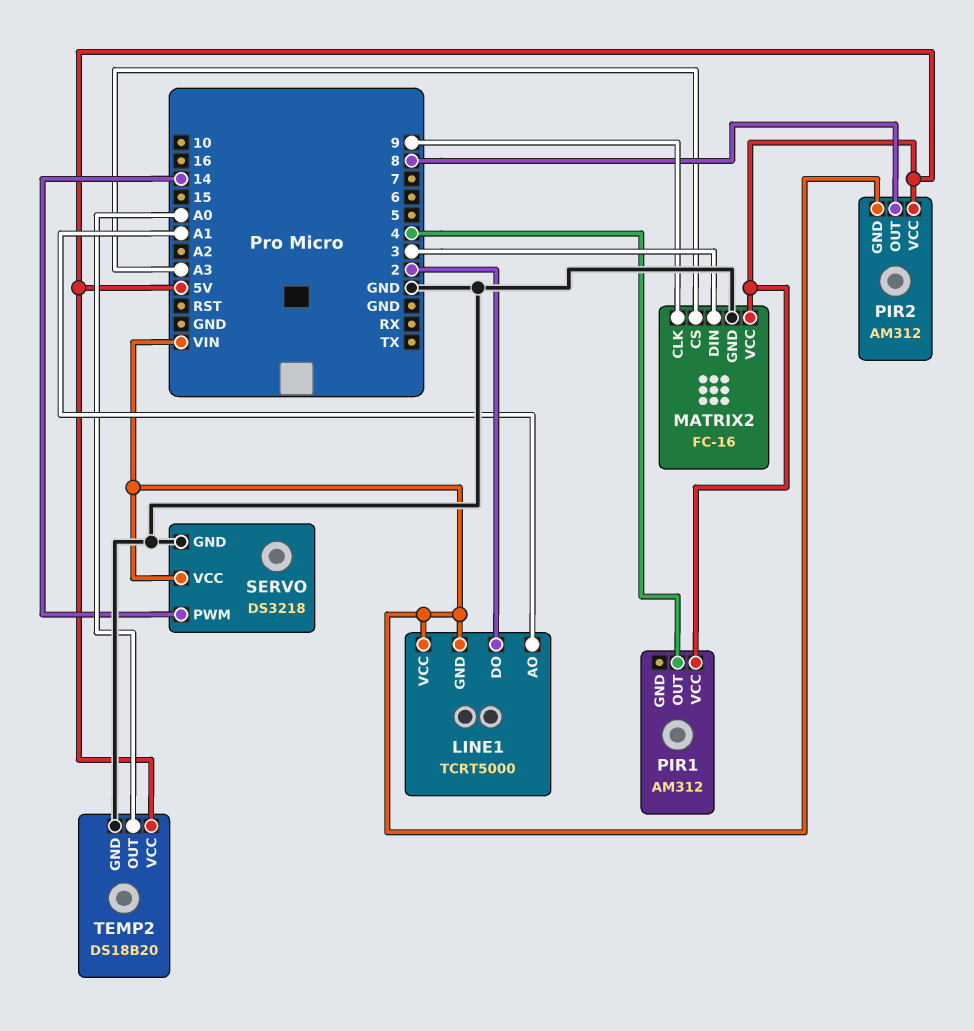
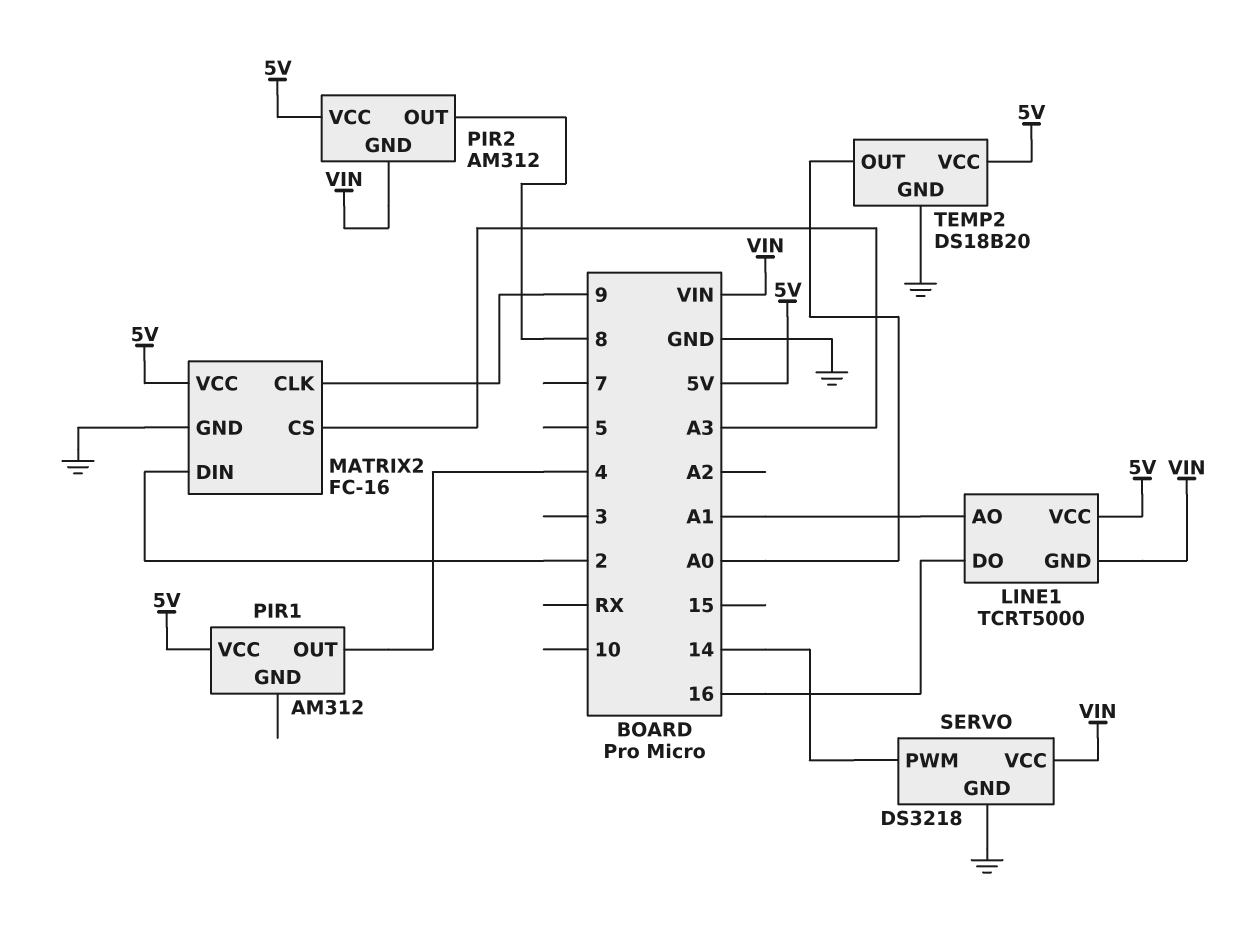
LINE1 pin DO: 2 -> 16
LINE1 pin VCC: VIN -> 5V
MATRIX2 pin DIN: 3 -> 2

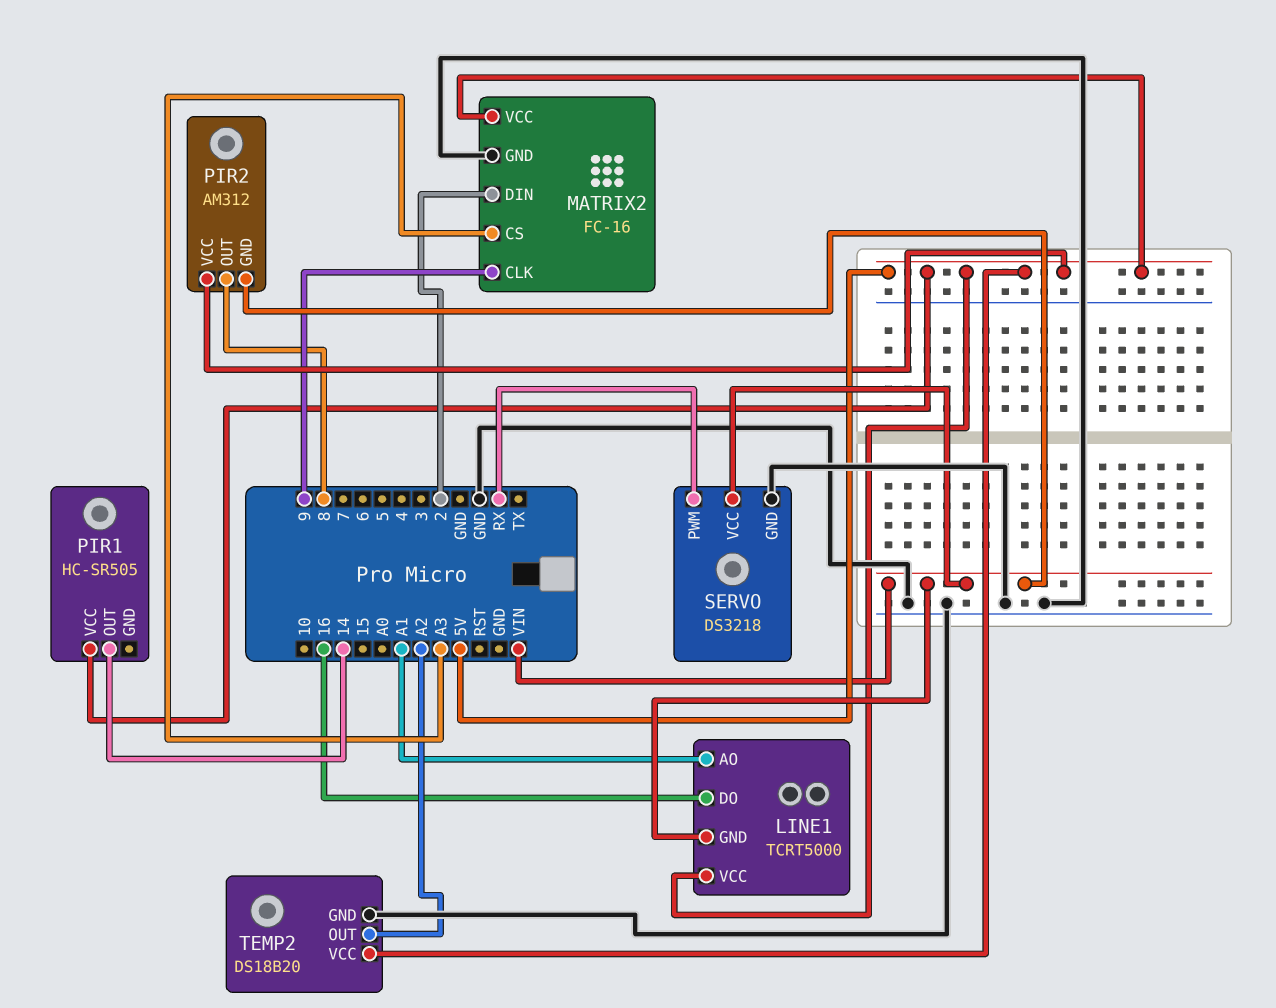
PIR1: AM312 -> HC-SR505
PIR1 pin OUT: 4 -> 14
SERVO pin PWM: 14 -> RX
TEMP2 pin OUT: A0 -> A2

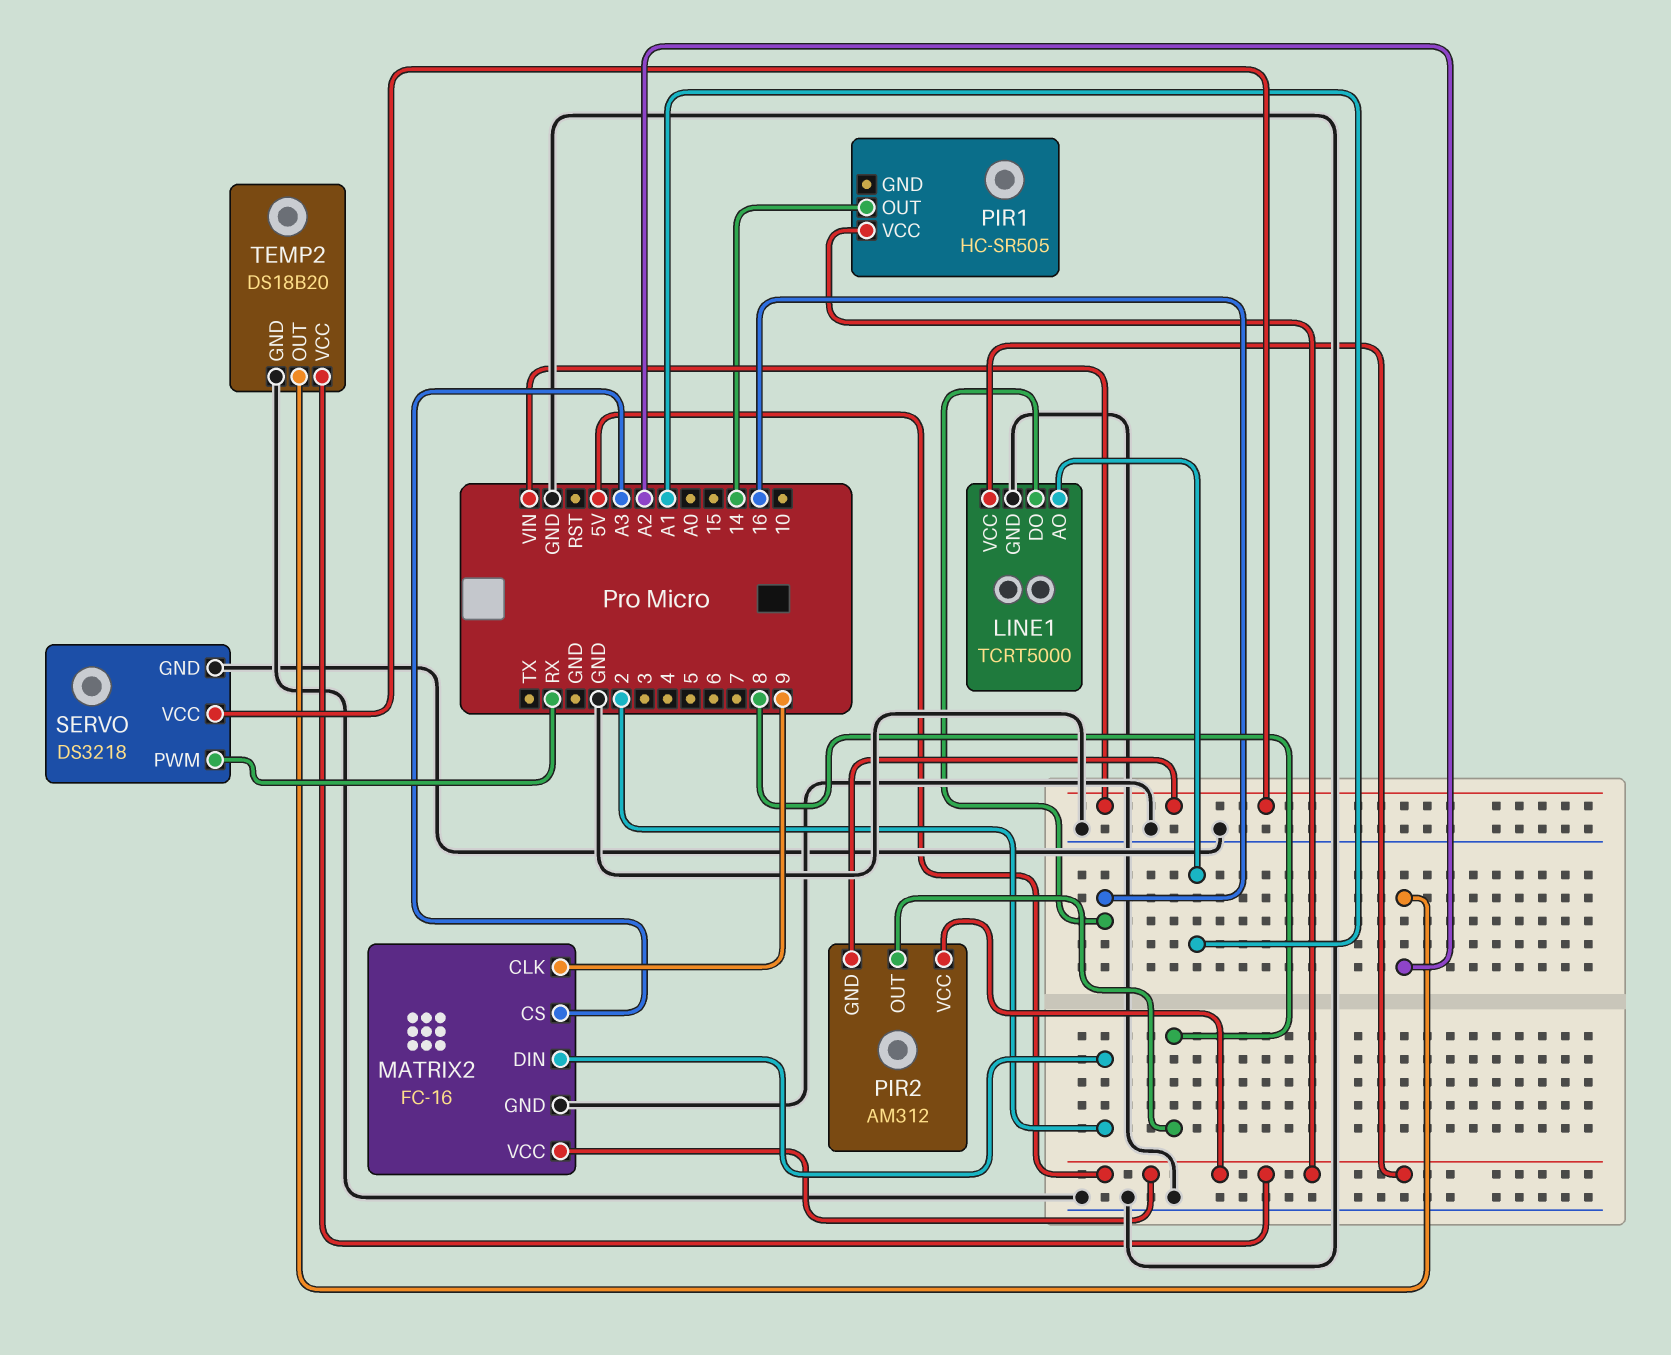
LINE1 pin GND: VIN -> GND

